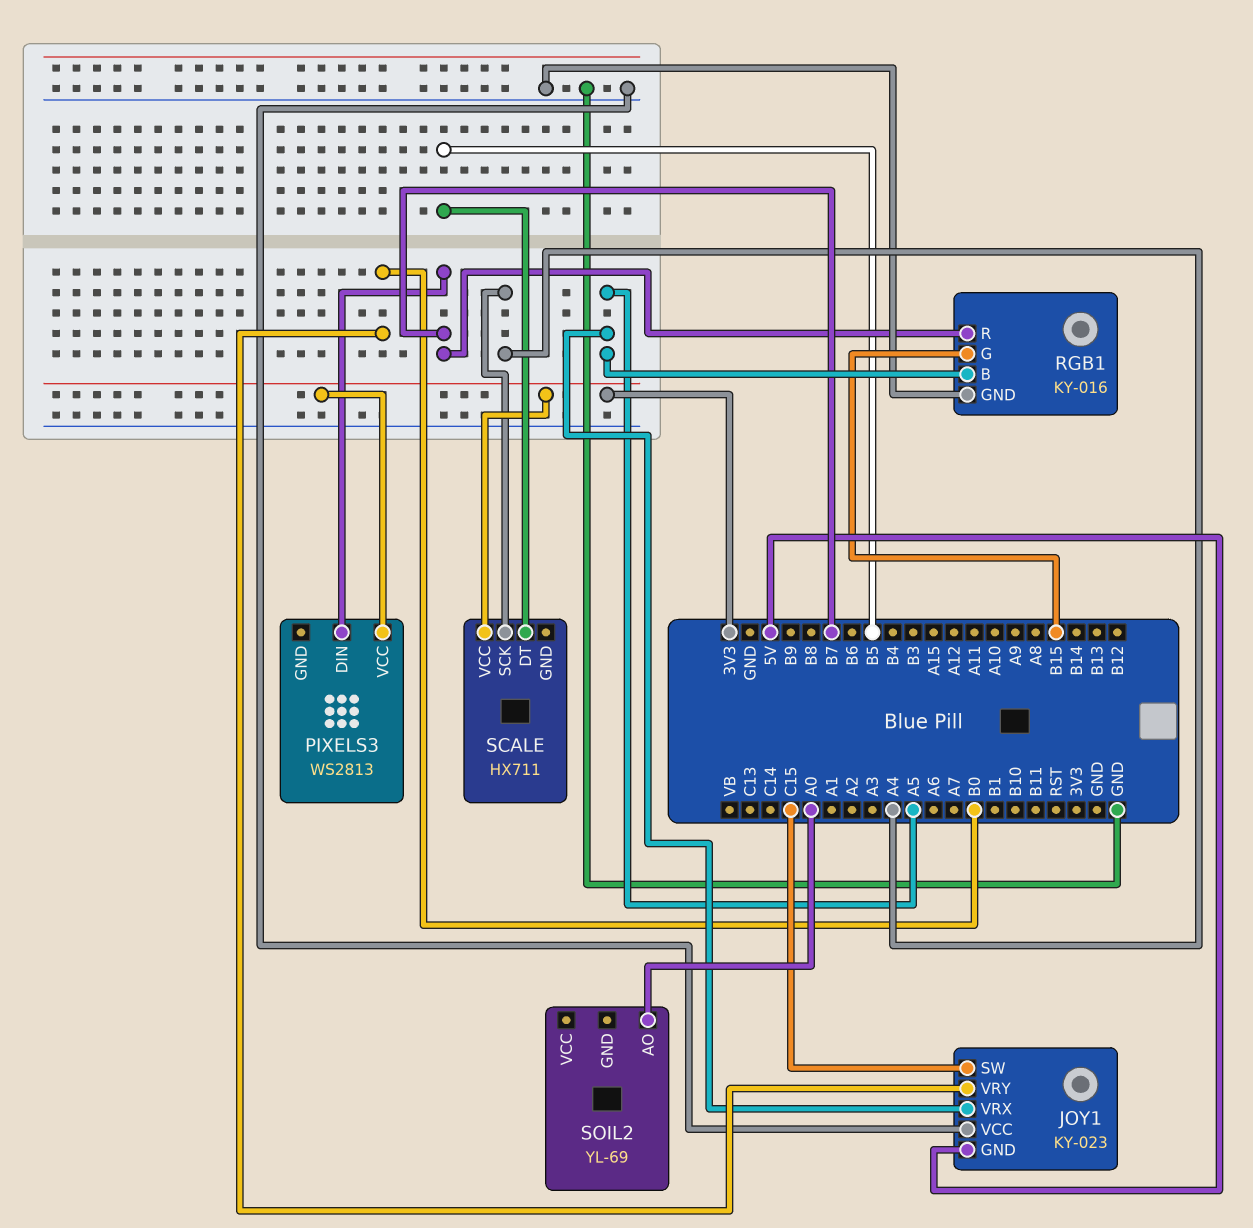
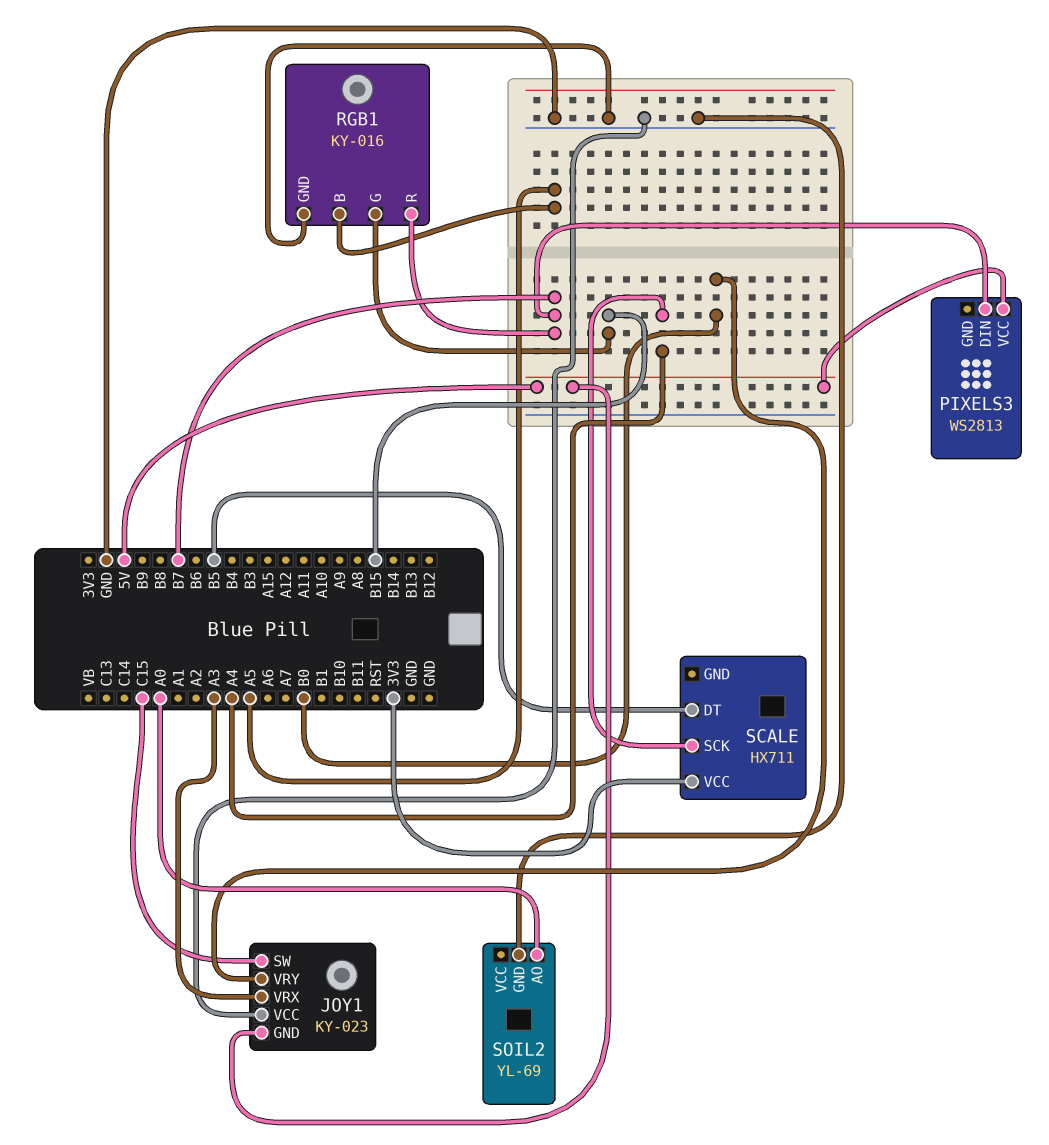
JOY1 pin VRX: A5 -> A3
PIXELS3 pin VCC: 3V3 -> 5V
SOIL2 pin GND: none -> GND

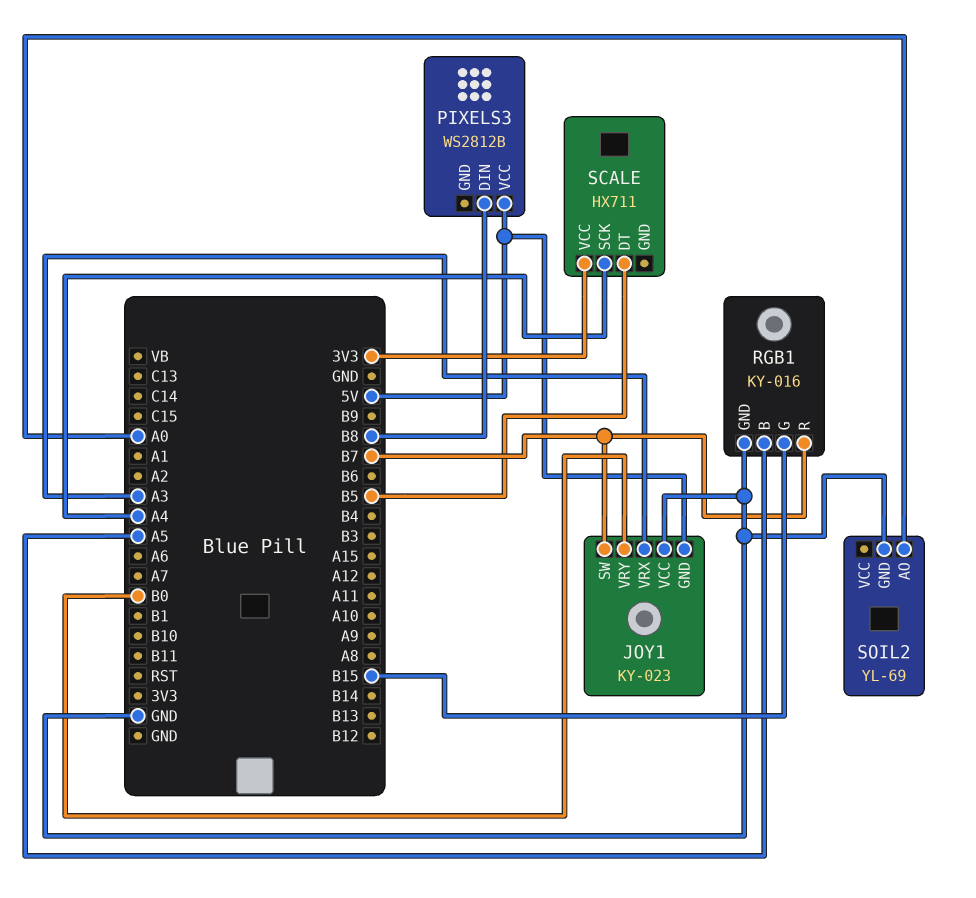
JOY1 pin SW: C15 -> B7
PIXELS3: WS2813 -> WS2812B
PIXELS3 pin DIN: B7 -> B8

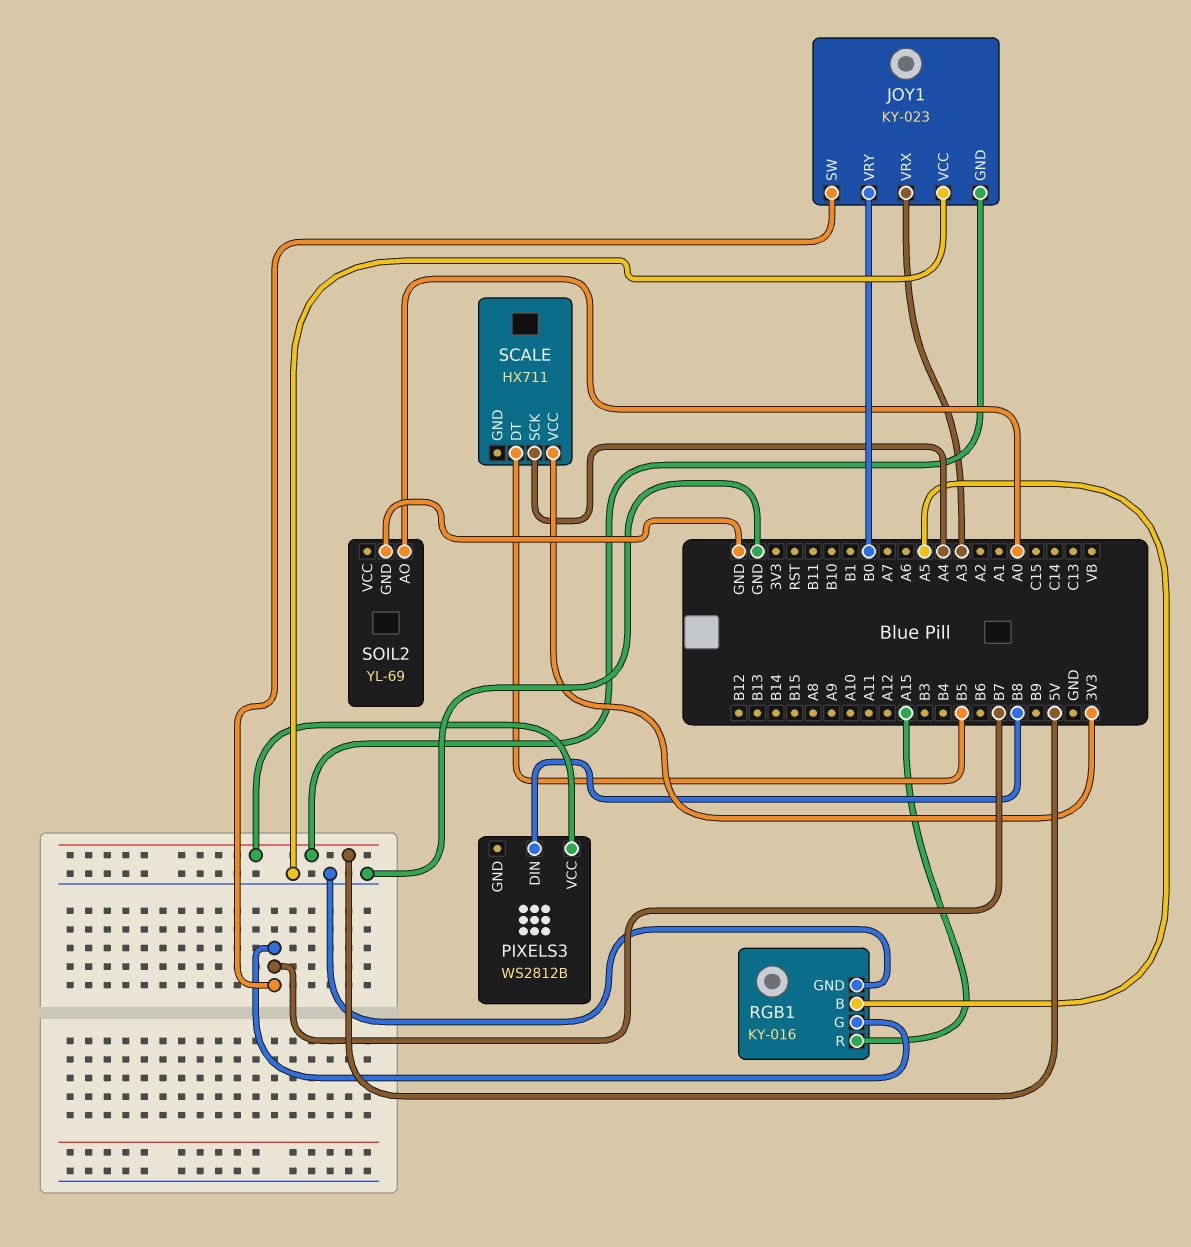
RGB1 pin G: B15 -> B7
RGB1 pin R: B7 -> A15

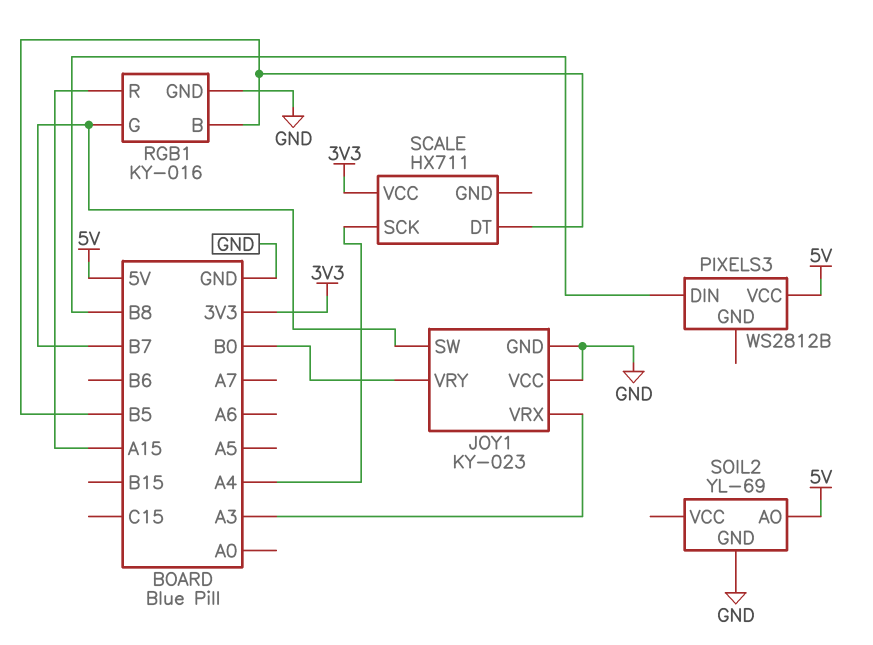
JOY1 pin GND: 5V -> GND
RGB1 pin B: A5 -> B5
SOIL2 pin AO: A0 -> 5V

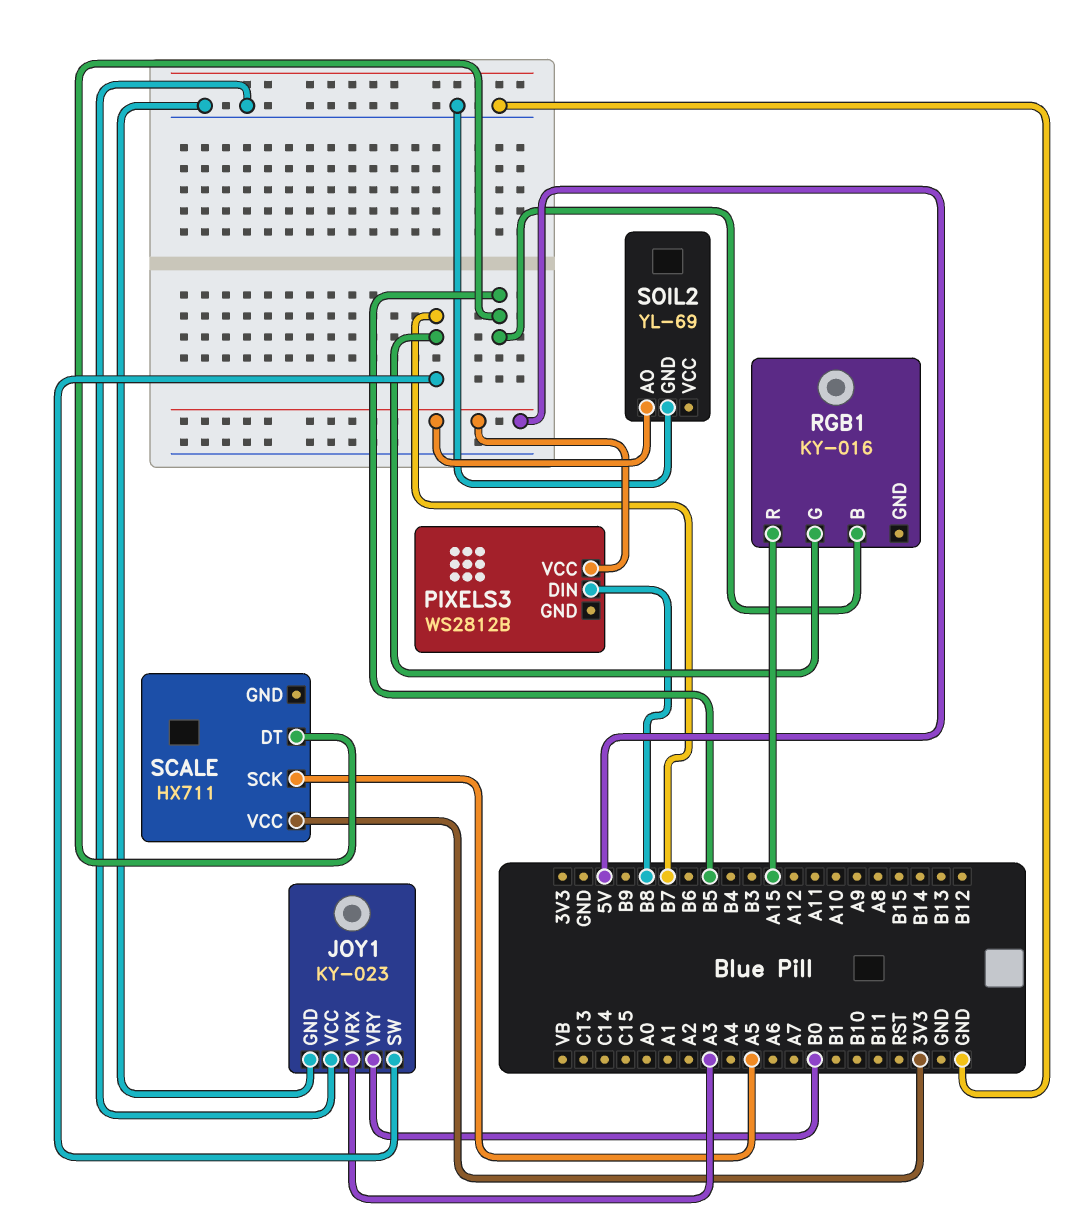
RGB1 pin GND: GND -> none
SCALE pin SCK: A4 -> A5

